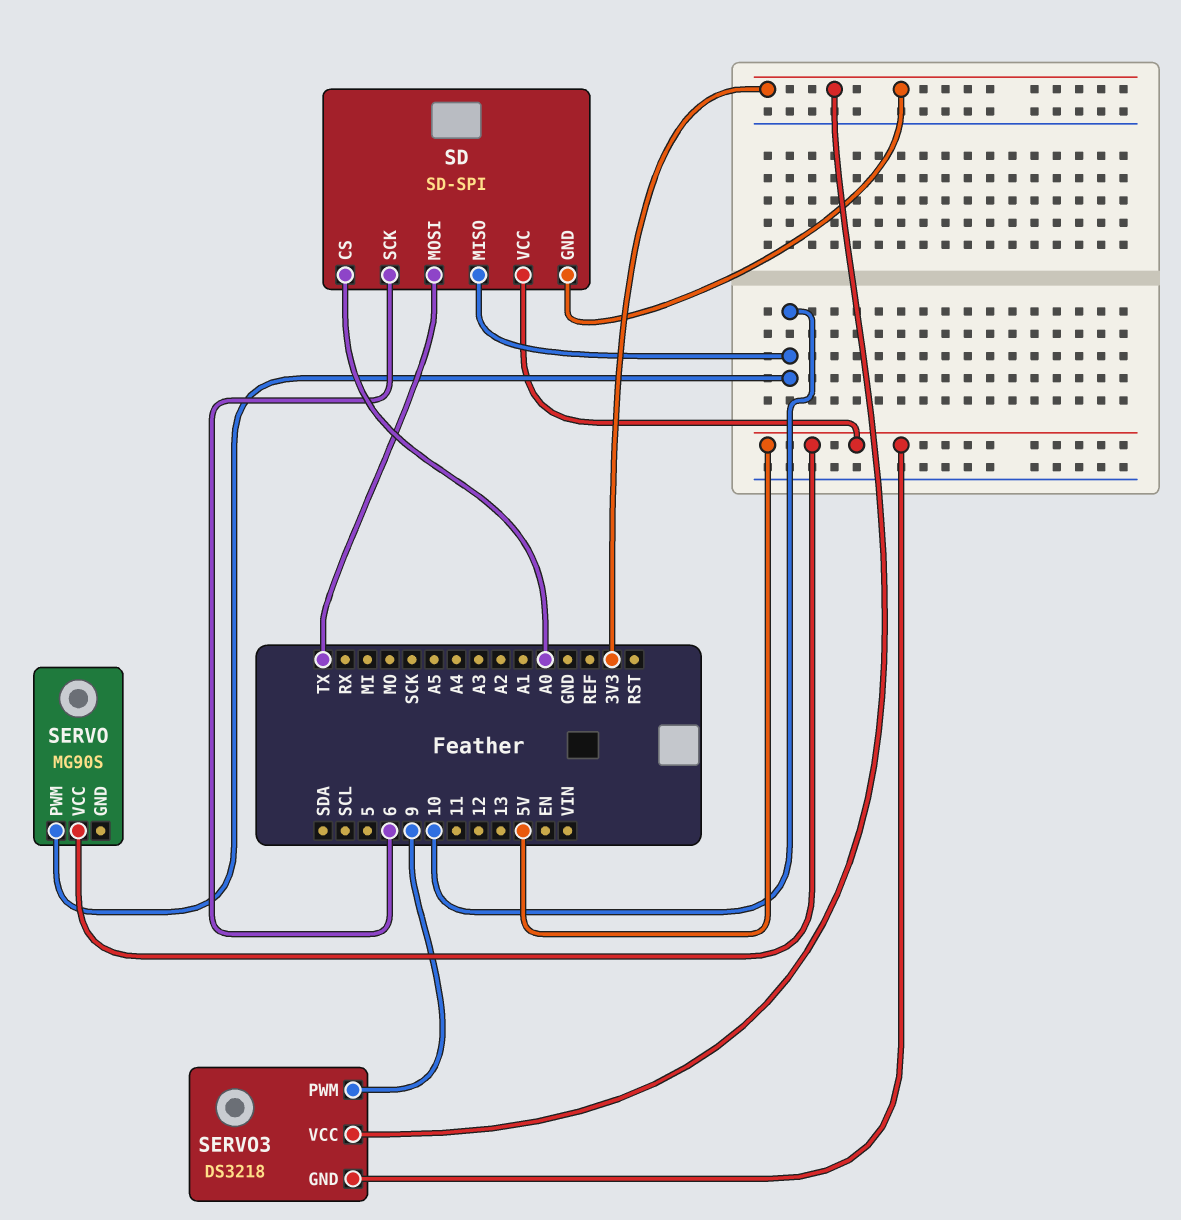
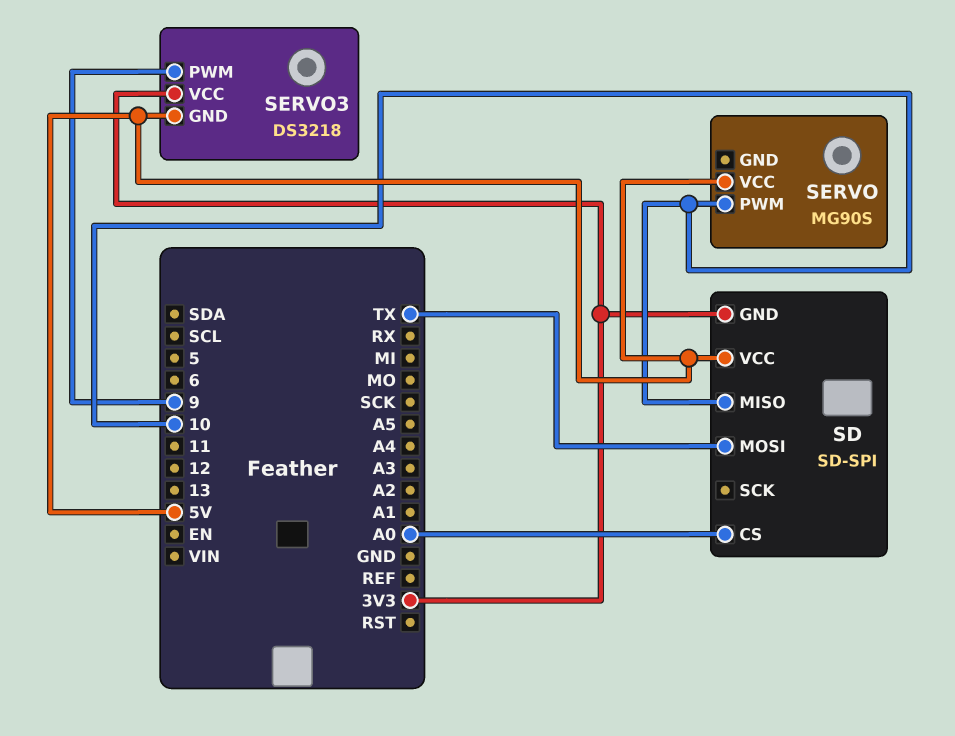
SD pin SCK: 6 -> none

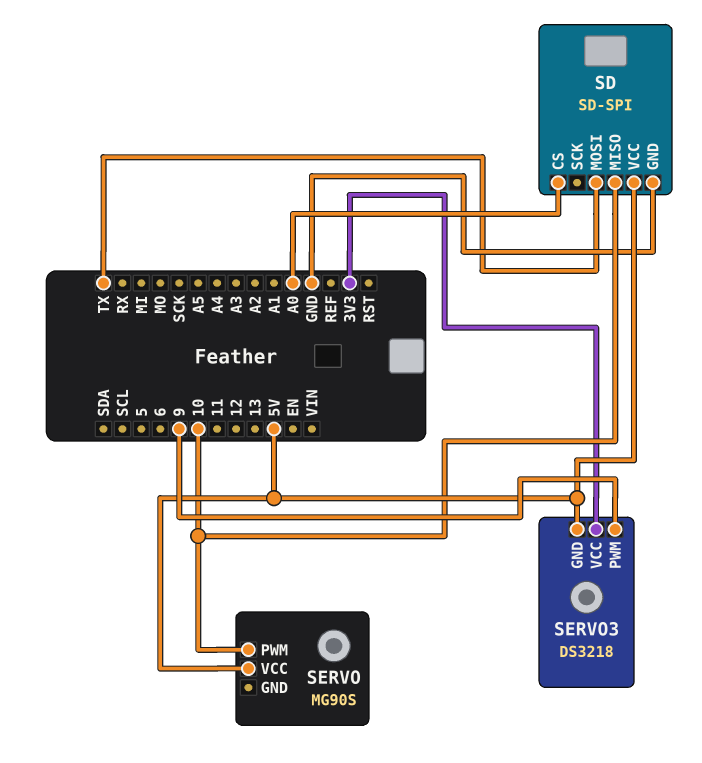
SD pin GND: 3V3 -> GND

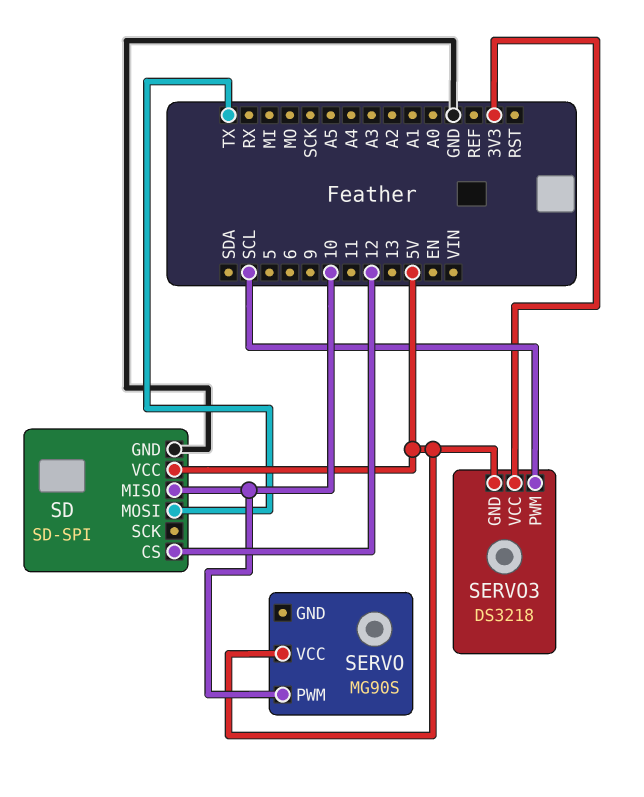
SD pin CS: A0 -> 12
SERVO3 pin PWM: 9 -> SCL

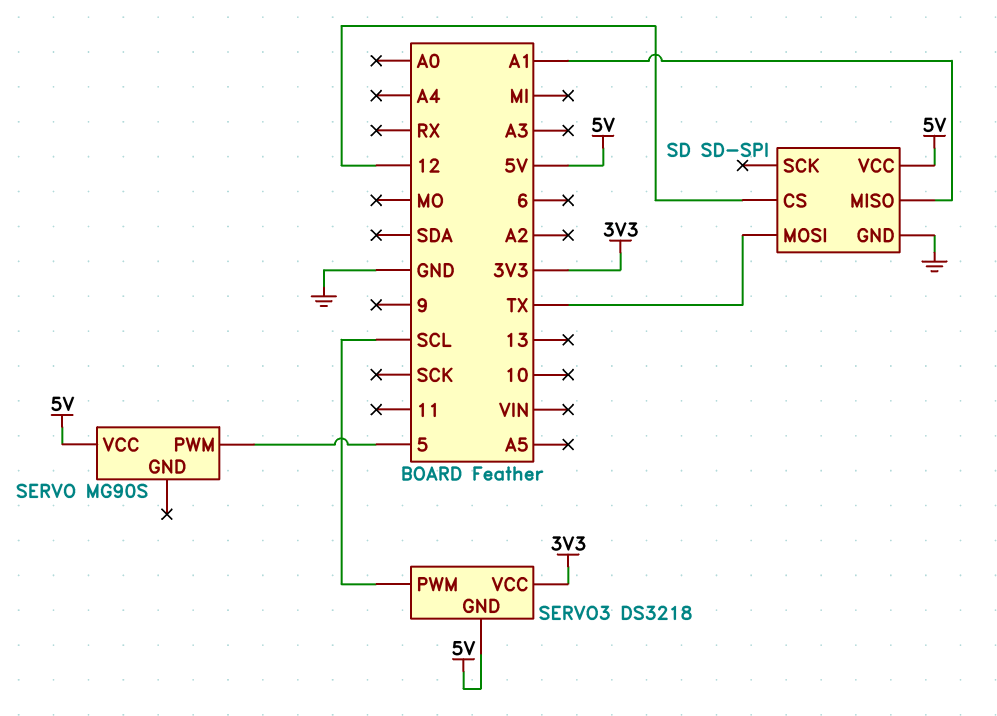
SD pin MISO: 10 -> A1
SERVO pin PWM: 10 -> 5

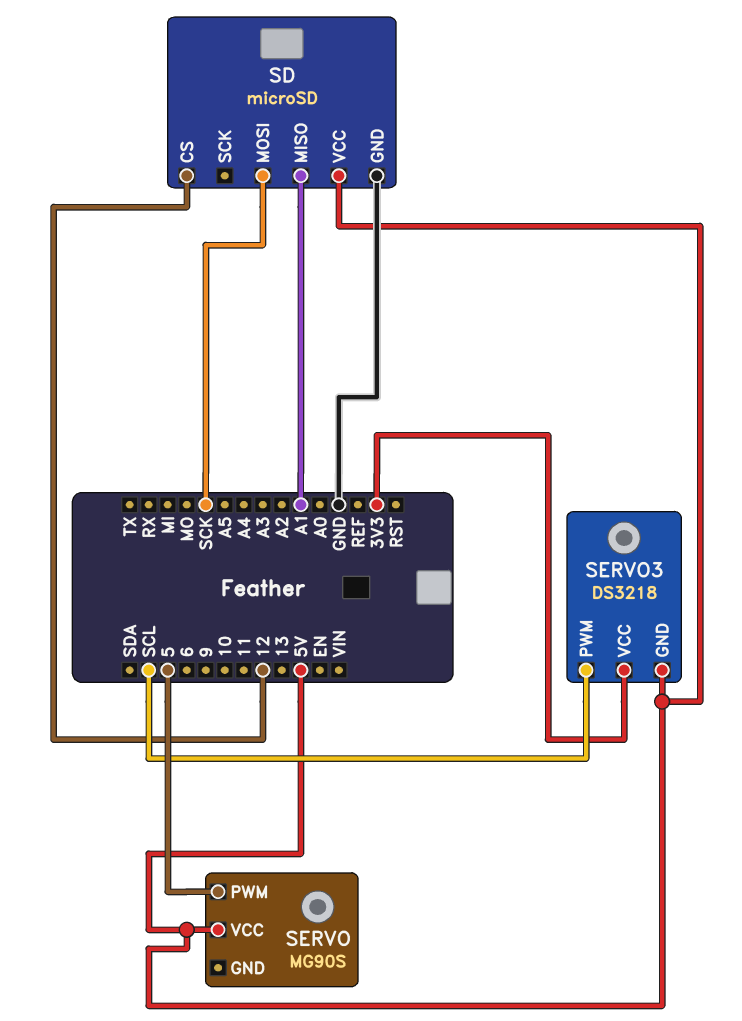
SD: SD-SPI -> microSD
SD pin MOSI: TX -> SCK

